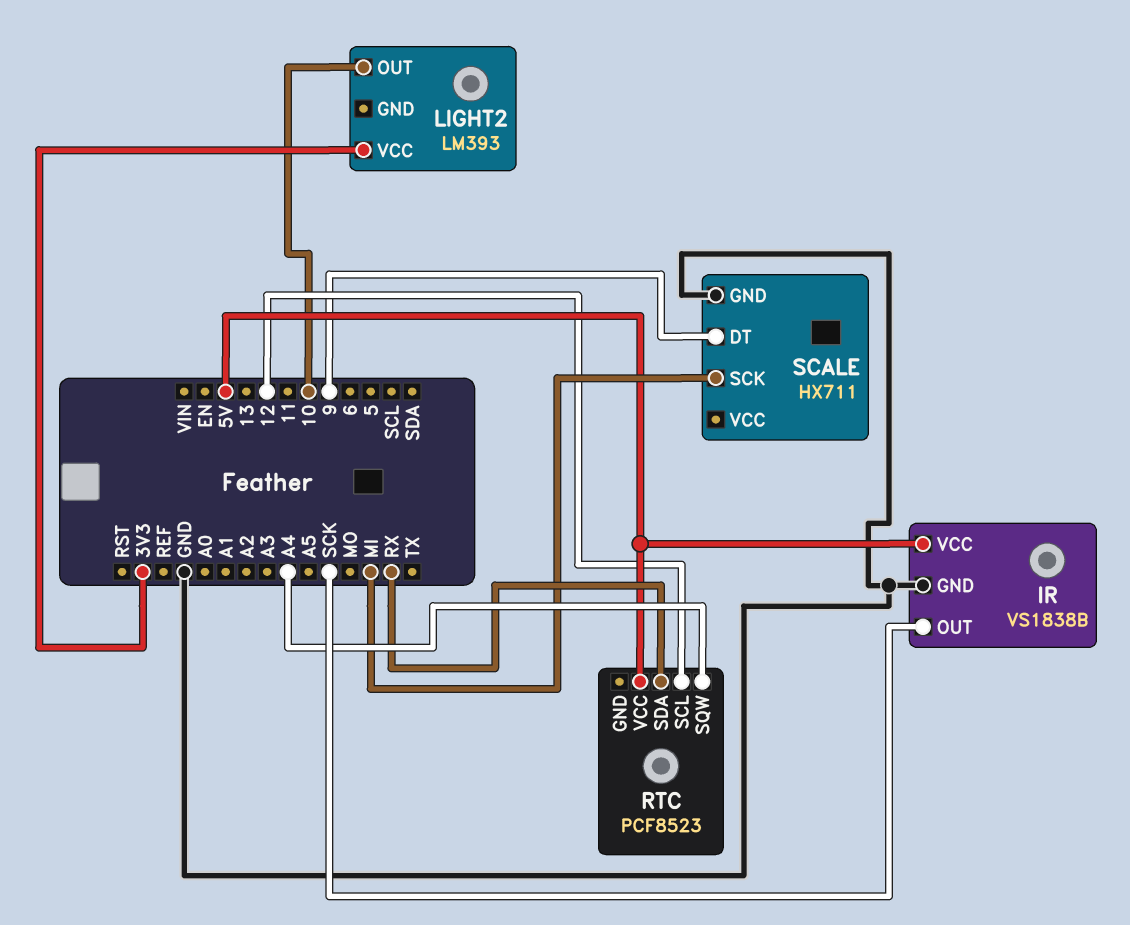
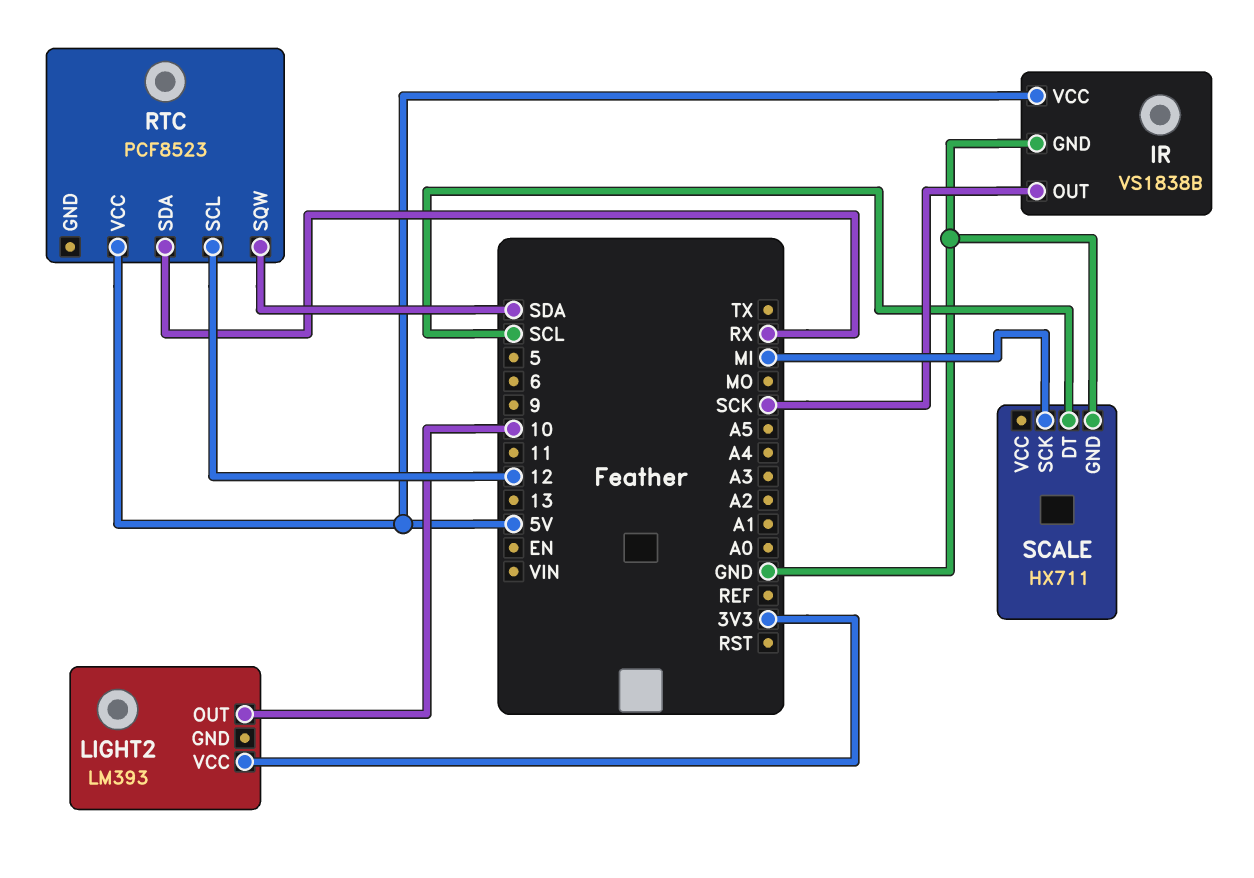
RTC pin SQW: A4 -> SDA
SCALE pin DT: 9 -> SCL

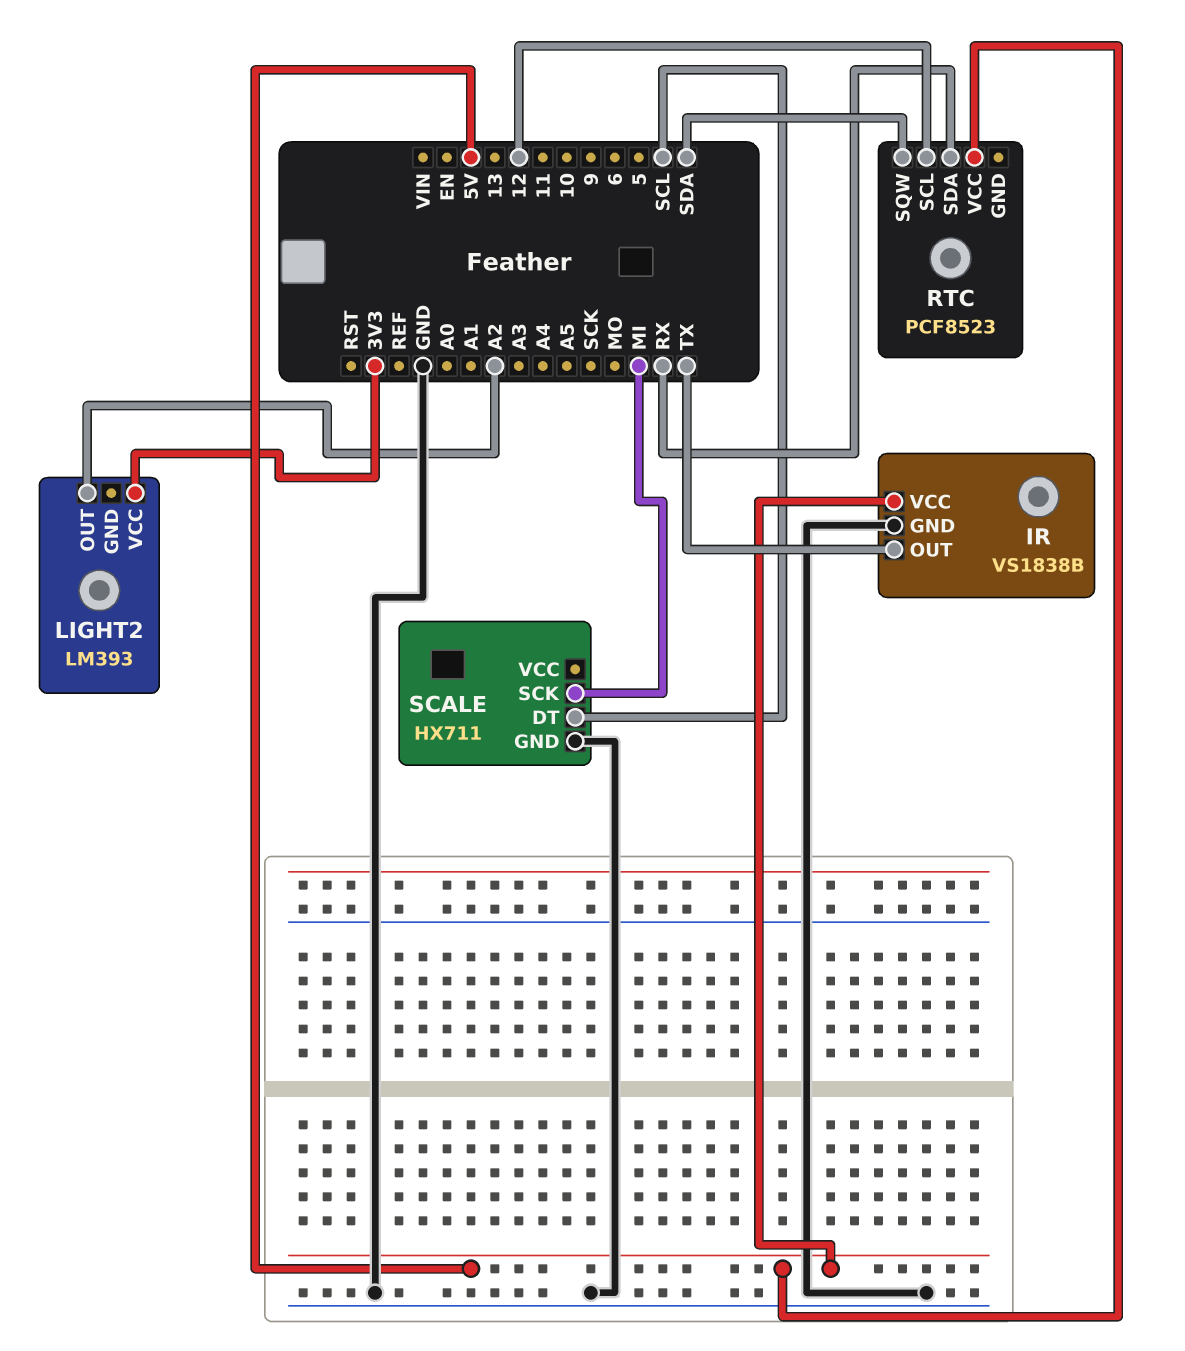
IR pin OUT: SCK -> TX
LIGHT2 pin OUT: 10 -> A2

